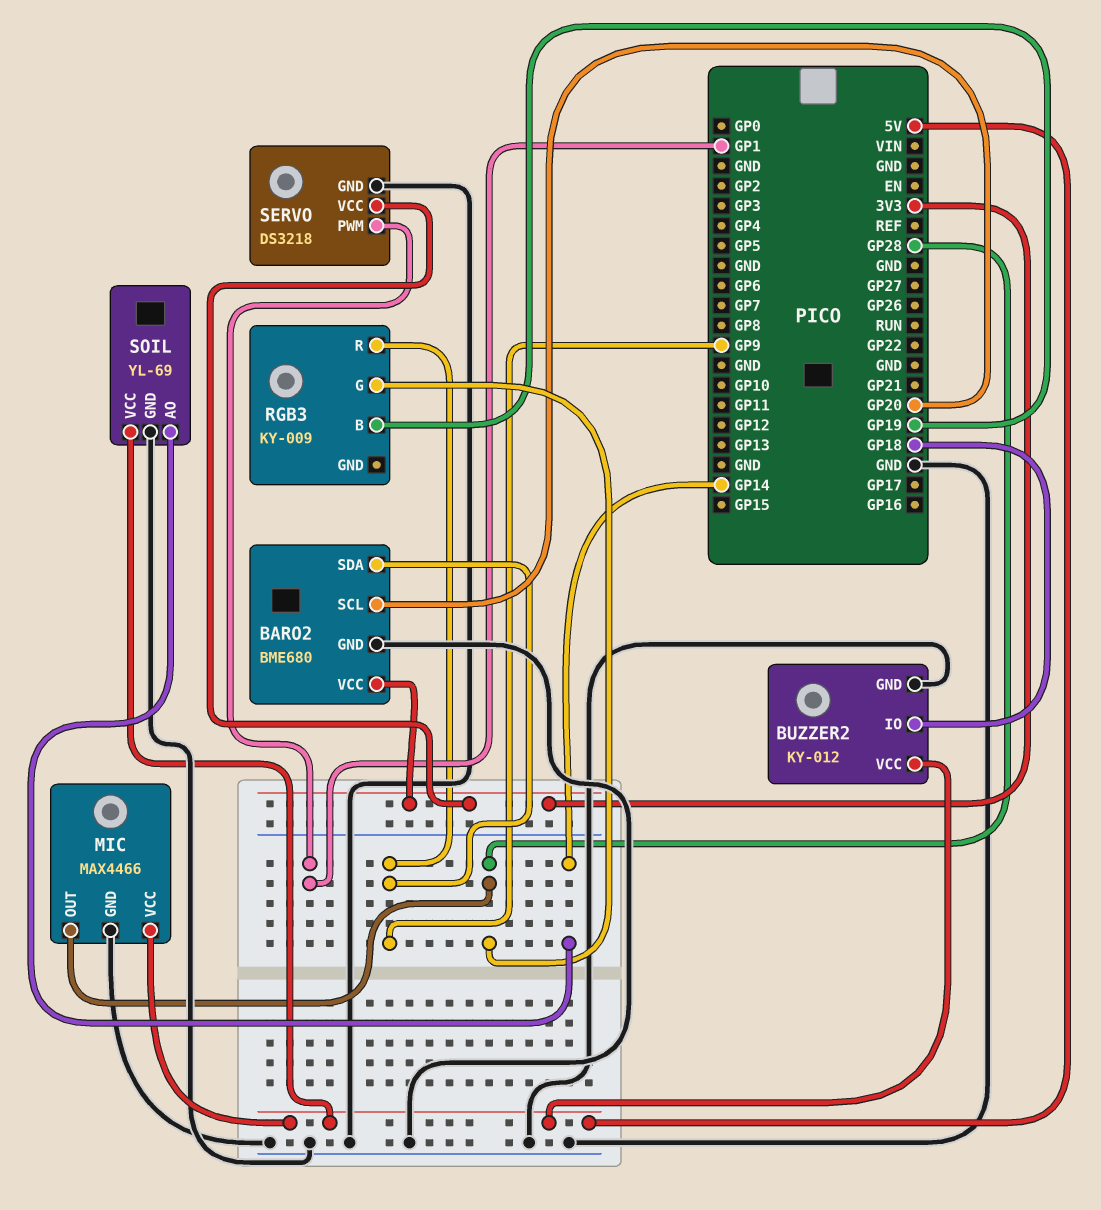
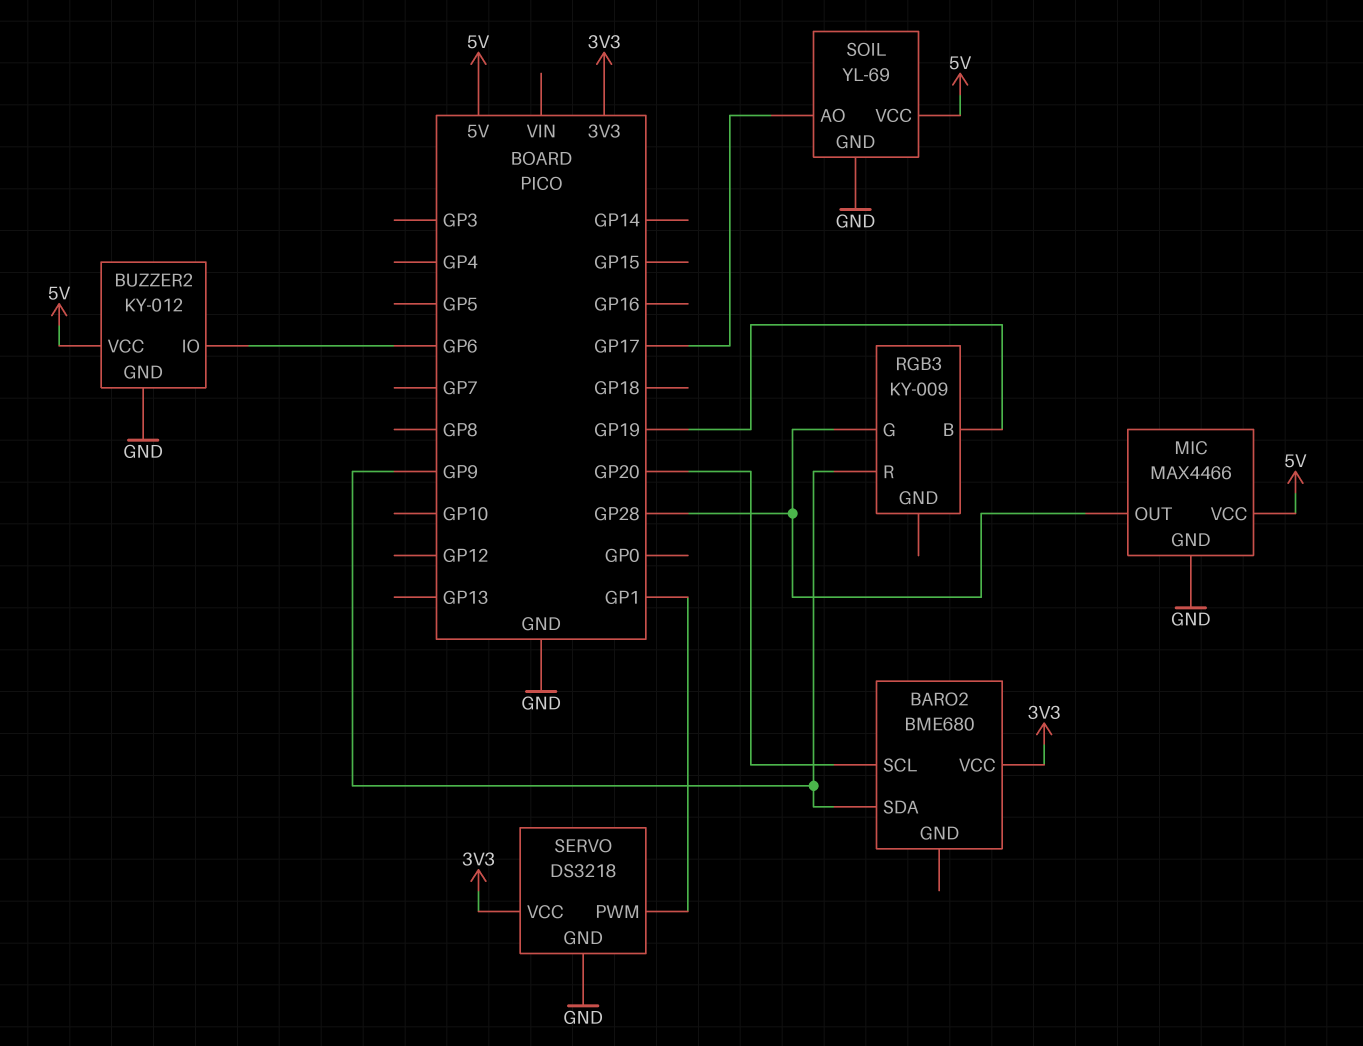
BARO2 pin GND: GND -> none
BUZZER2 pin IO: GP18 -> GP6
SOIL pin AO: GP14 -> GP17

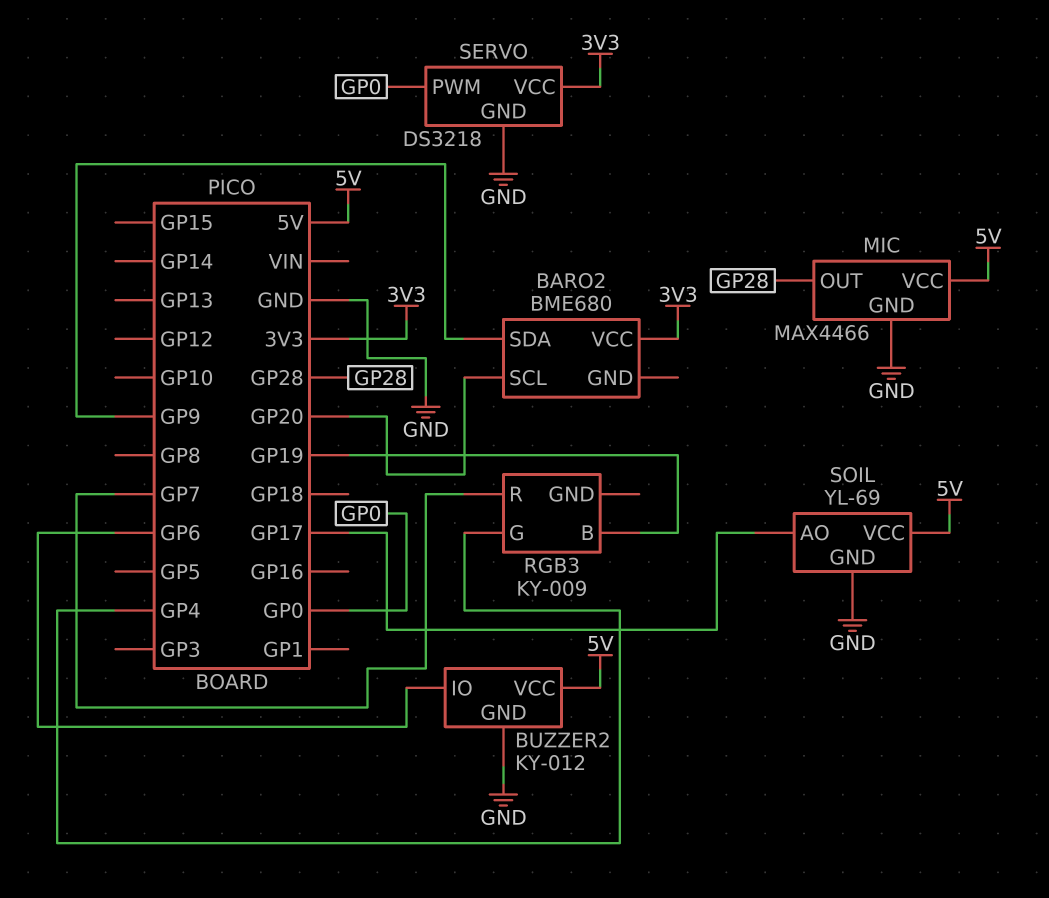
RGB3 pin G: GP28 -> GP4
RGB3 pin R: GP9 -> GP7
SERVO pin PWM: GP1 -> GP0

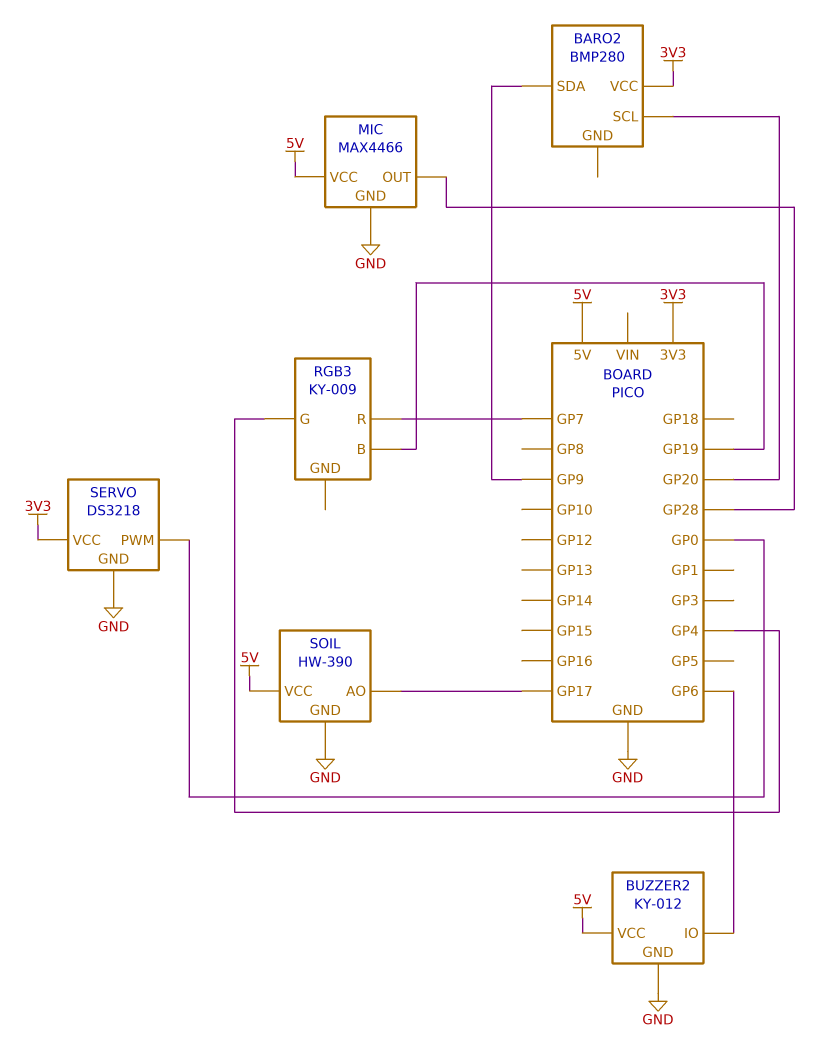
BARO2: BME680 -> BMP280
SOIL: YL-69 -> HW-390

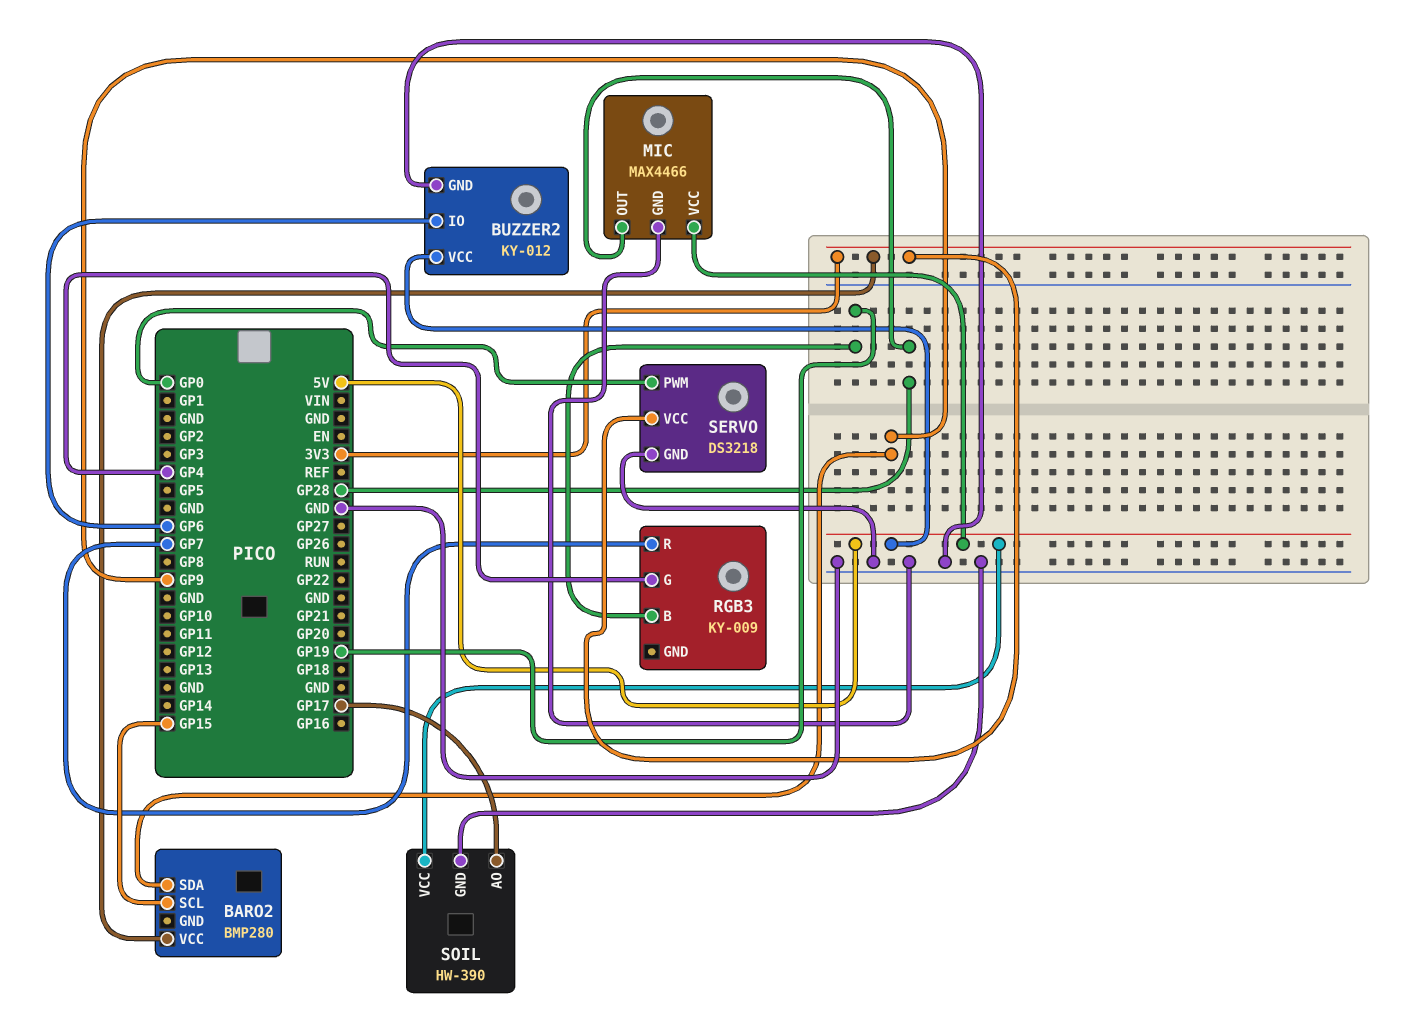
BARO2 pin SCL: GP20 -> GP15

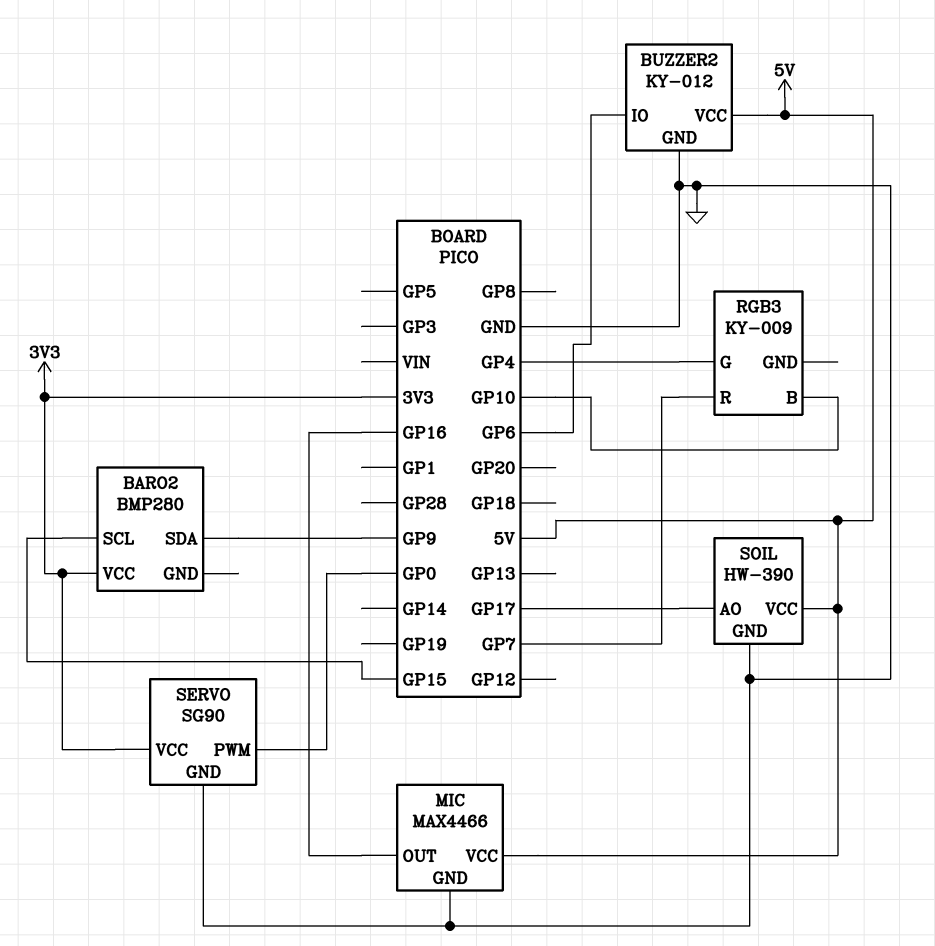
MIC pin OUT: GP28 -> GP16
RGB3 pin B: GP19 -> GP10
SERVO: DS3218 -> SG90

